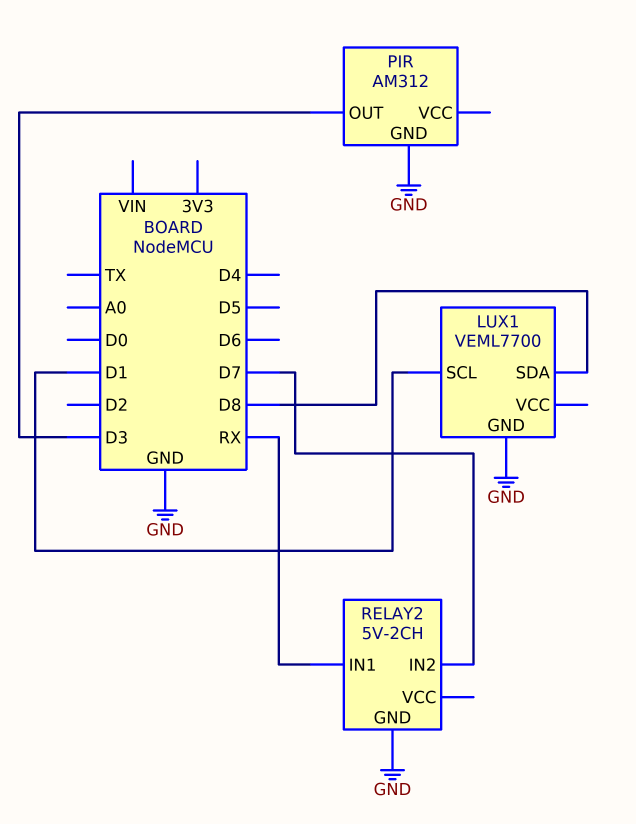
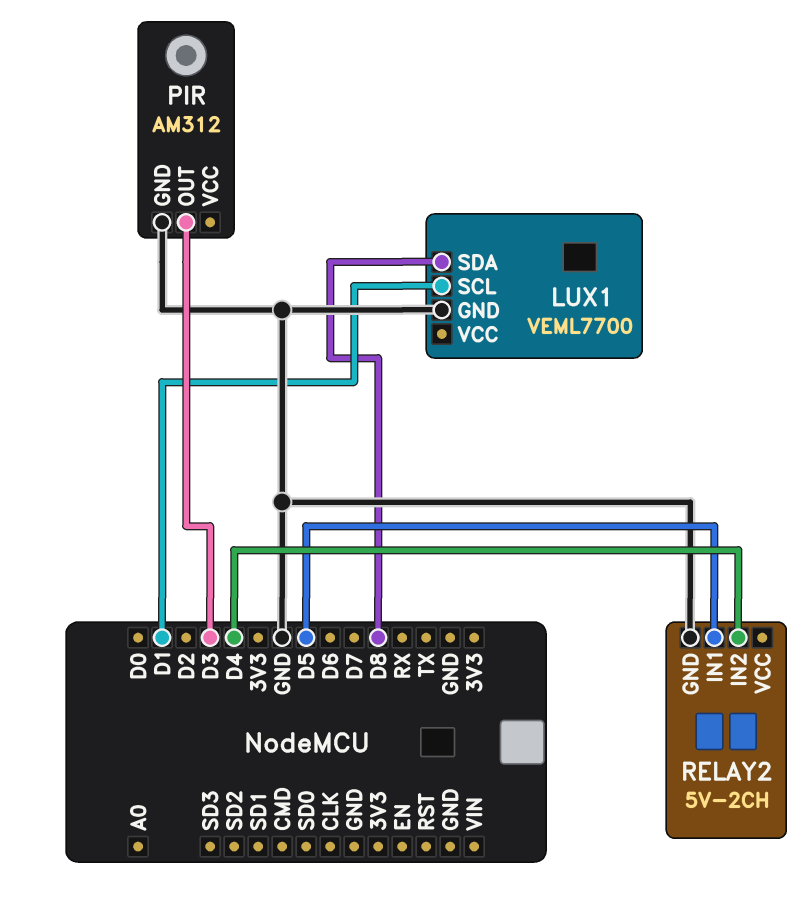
RELAY2 pin IN1: RX -> D5
RELAY2 pin IN2: D7 -> D4

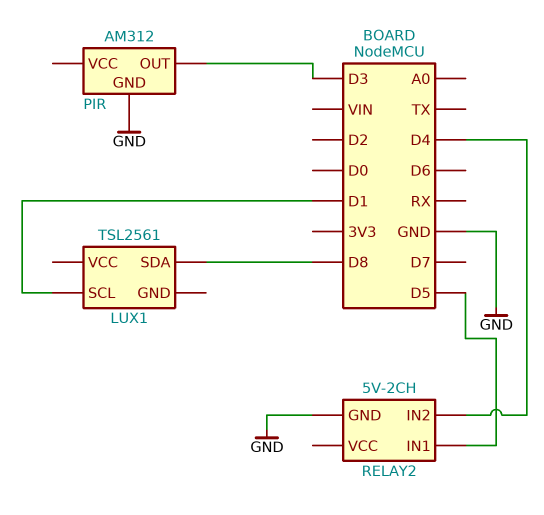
LUX1: VEML7700 -> TSL2561
LUX1 pin GND: GND -> none

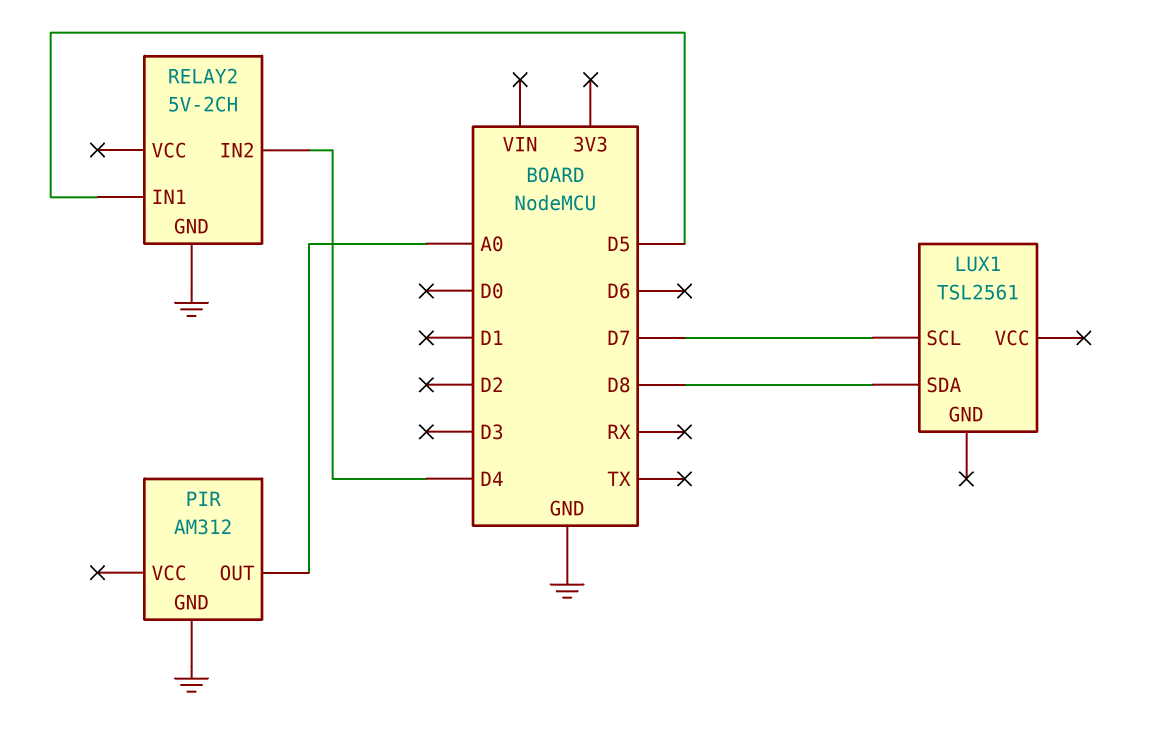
LUX1 pin SCL: D1 -> D7
PIR pin OUT: D3 -> A0

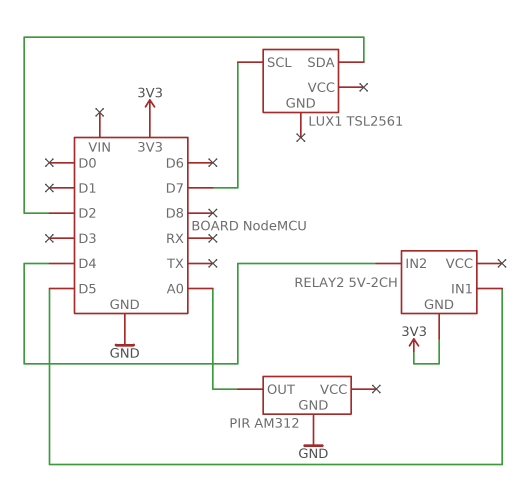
LUX1 pin SDA: D8 -> D2
RELAY2 pin GND: GND -> 3V3

